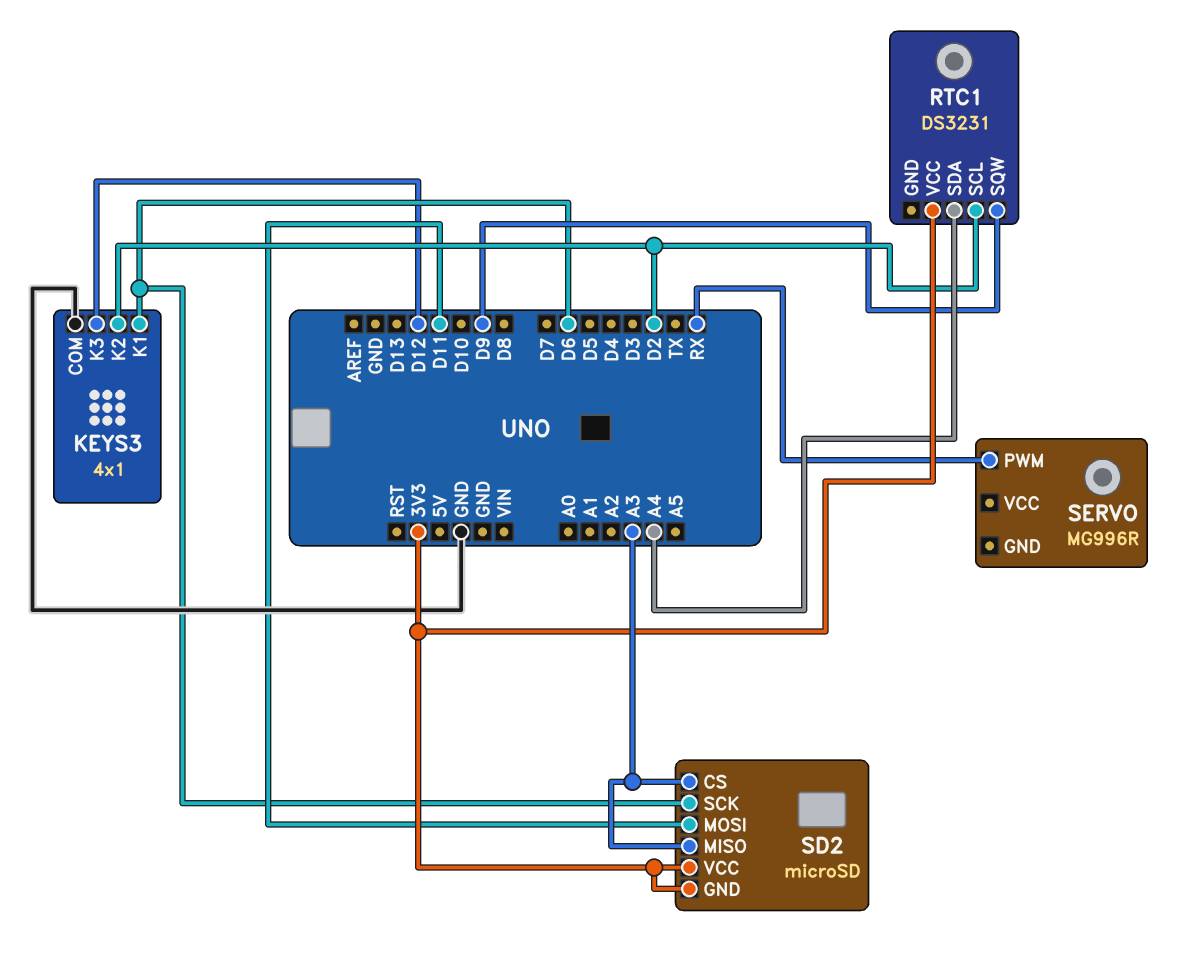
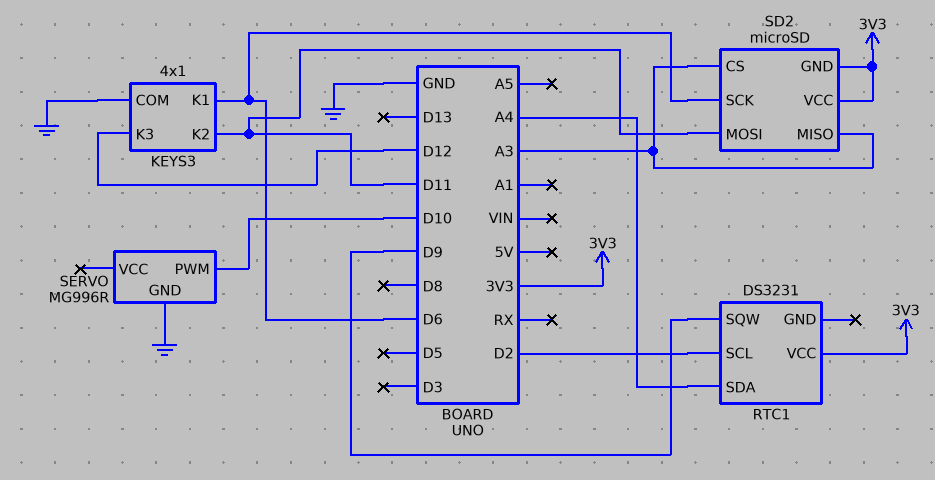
KEYS3 pin K2: D2 -> D11
SERVO pin GND: none -> GND
SERVO pin PWM: RX -> D10

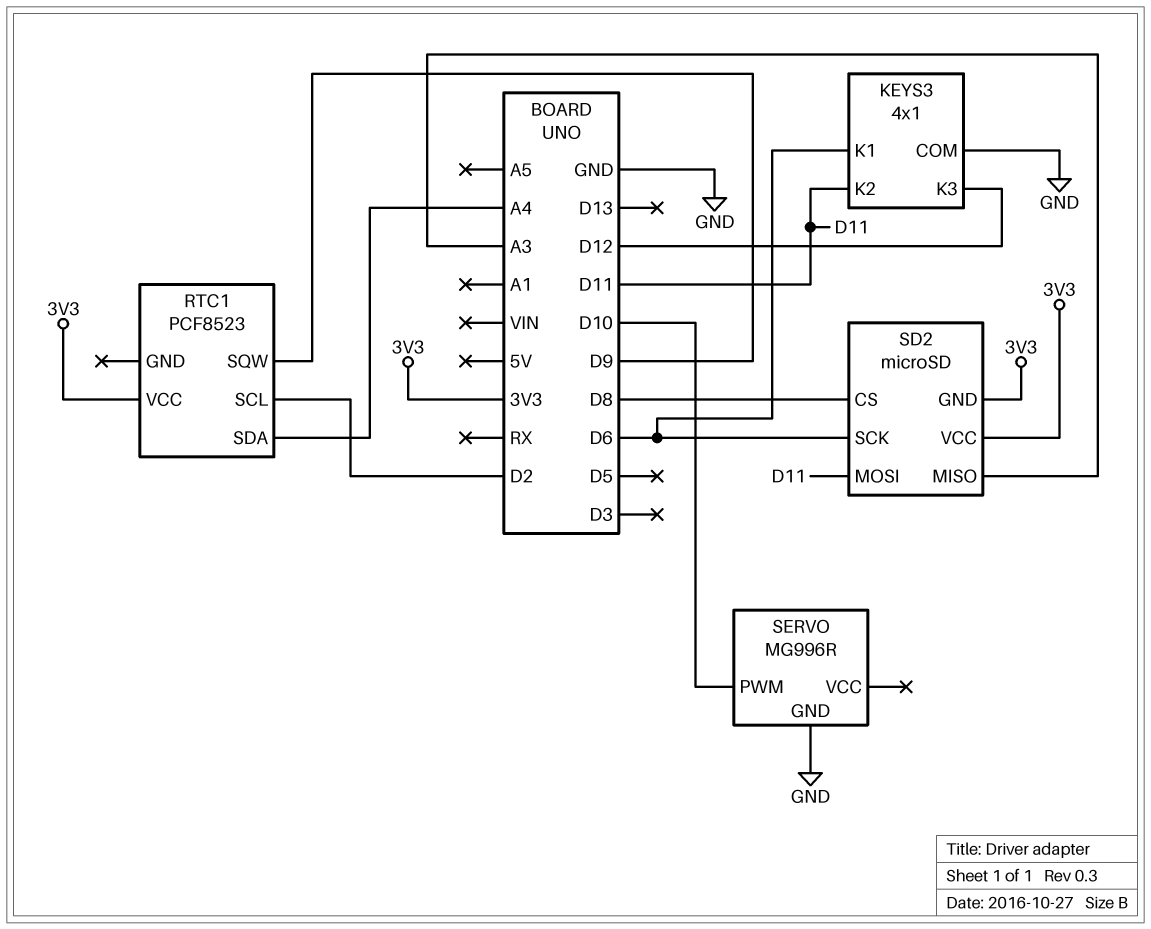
RTC1: DS3231 -> PCF8523
SD2 pin CS: A3 -> D8

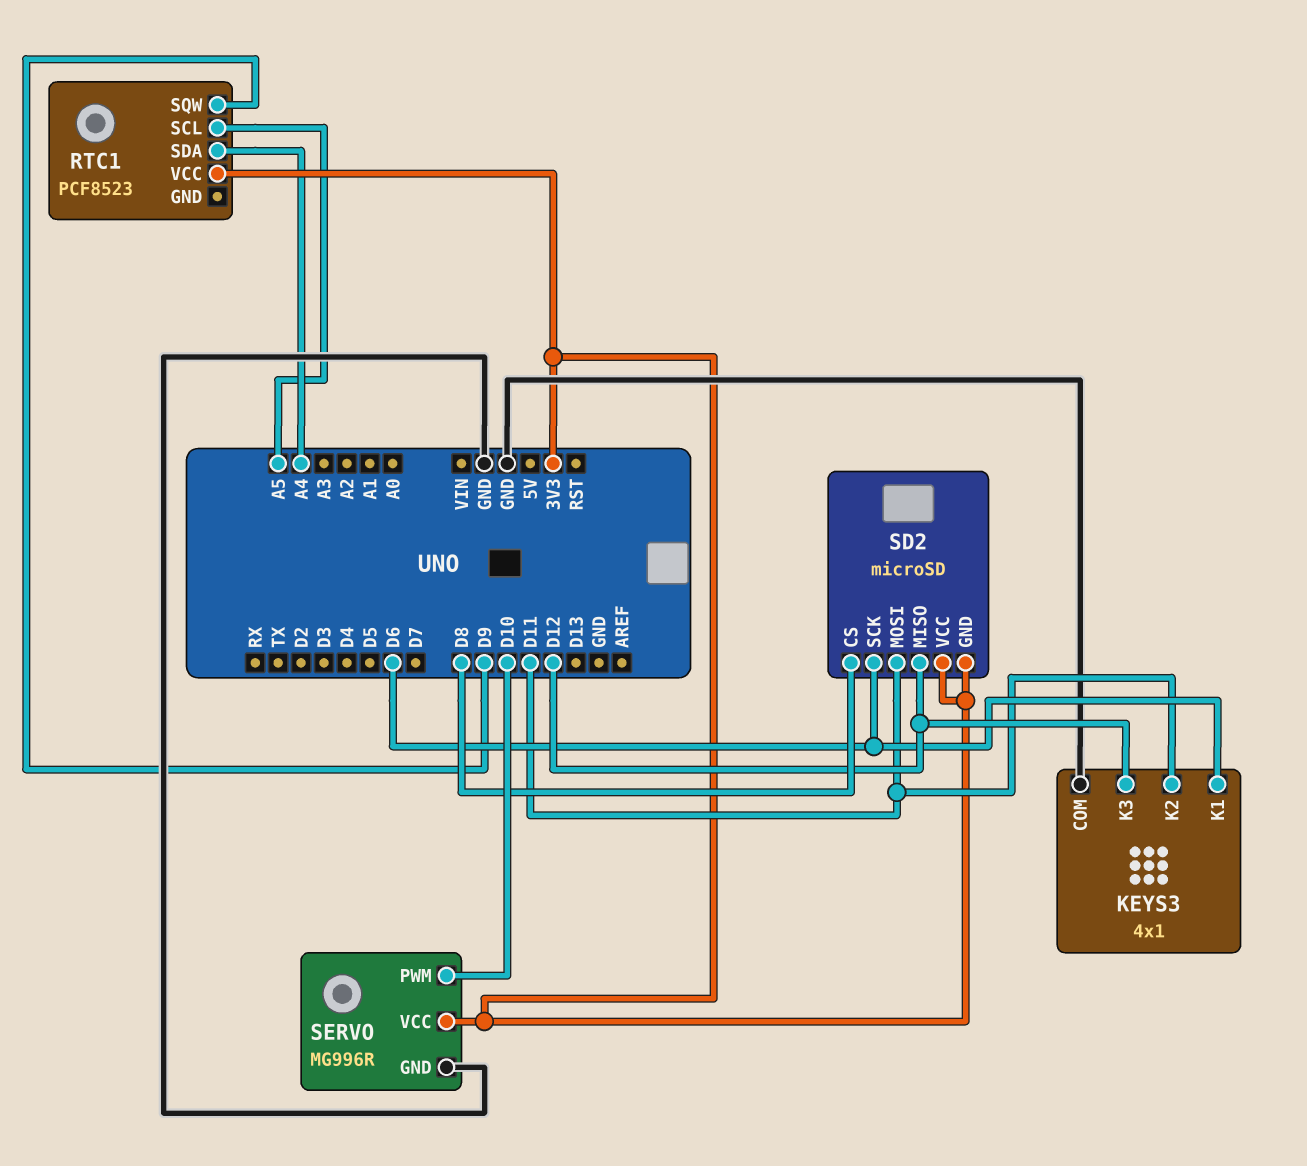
RTC1 pin SCL: D2 -> A5
SD2 pin MISO: A3 -> D12
SERVO pin VCC: none -> 3V3

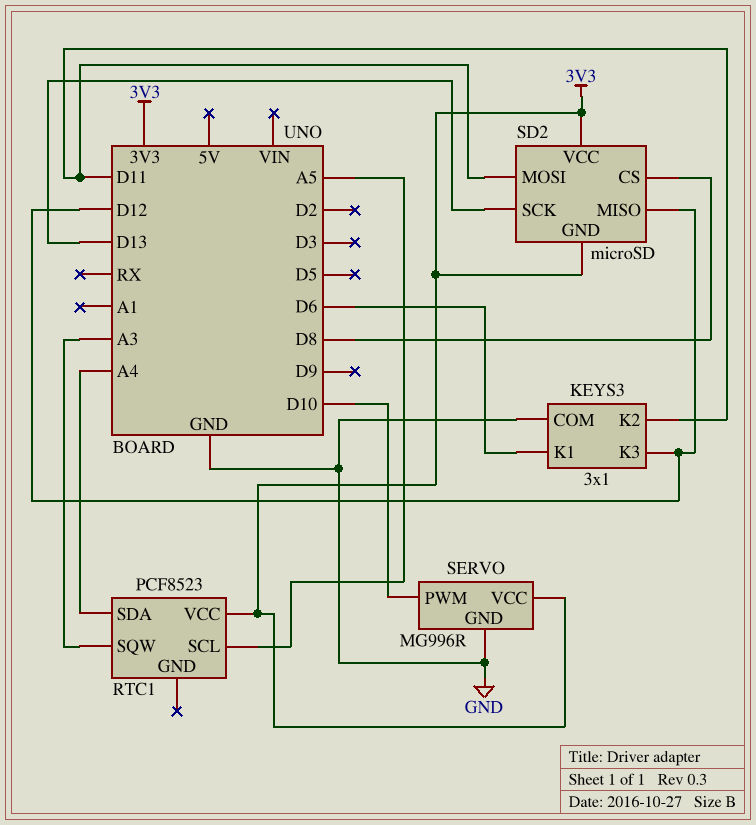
KEYS3: 4x1 -> 3x1
RTC1 pin SQW: D9 -> A3
SD2 pin SCK: D6 -> D13

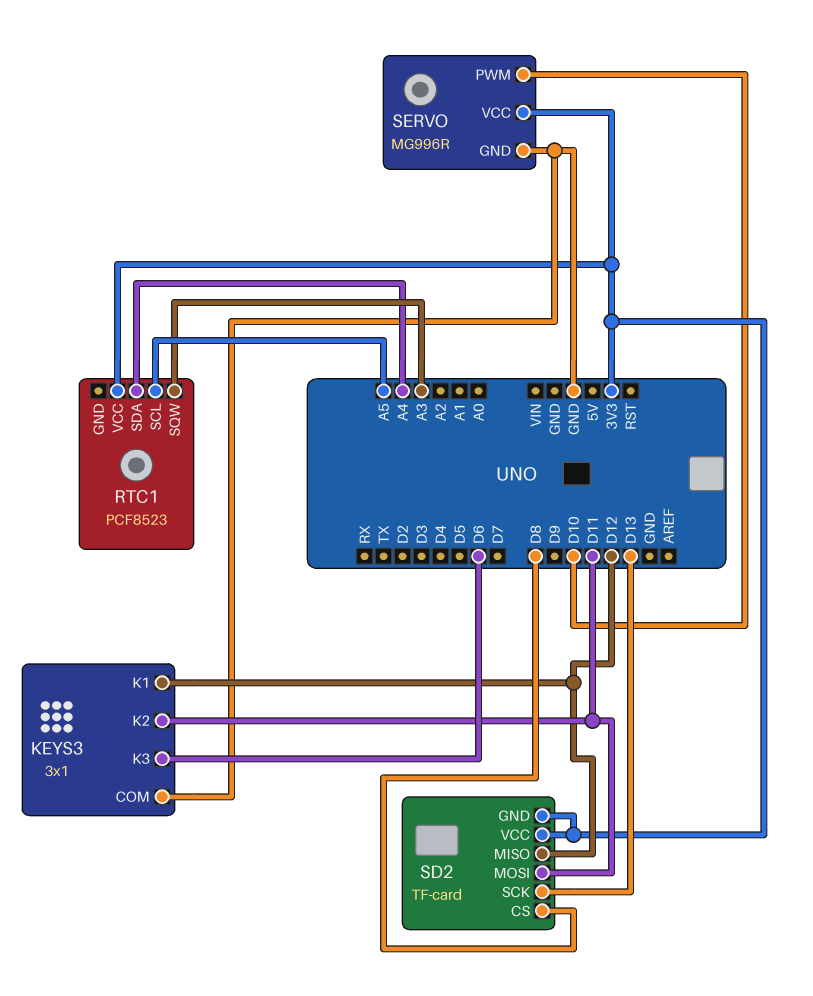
KEYS3 pin K1: D6 -> D12
KEYS3 pin K3: D12 -> D6
SD2: microSD -> TF-card

